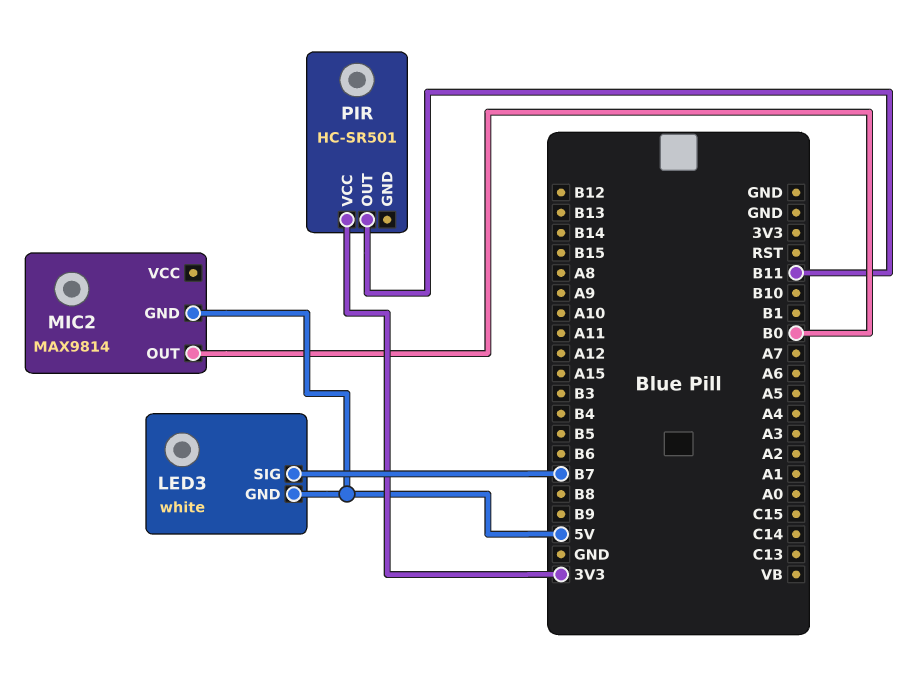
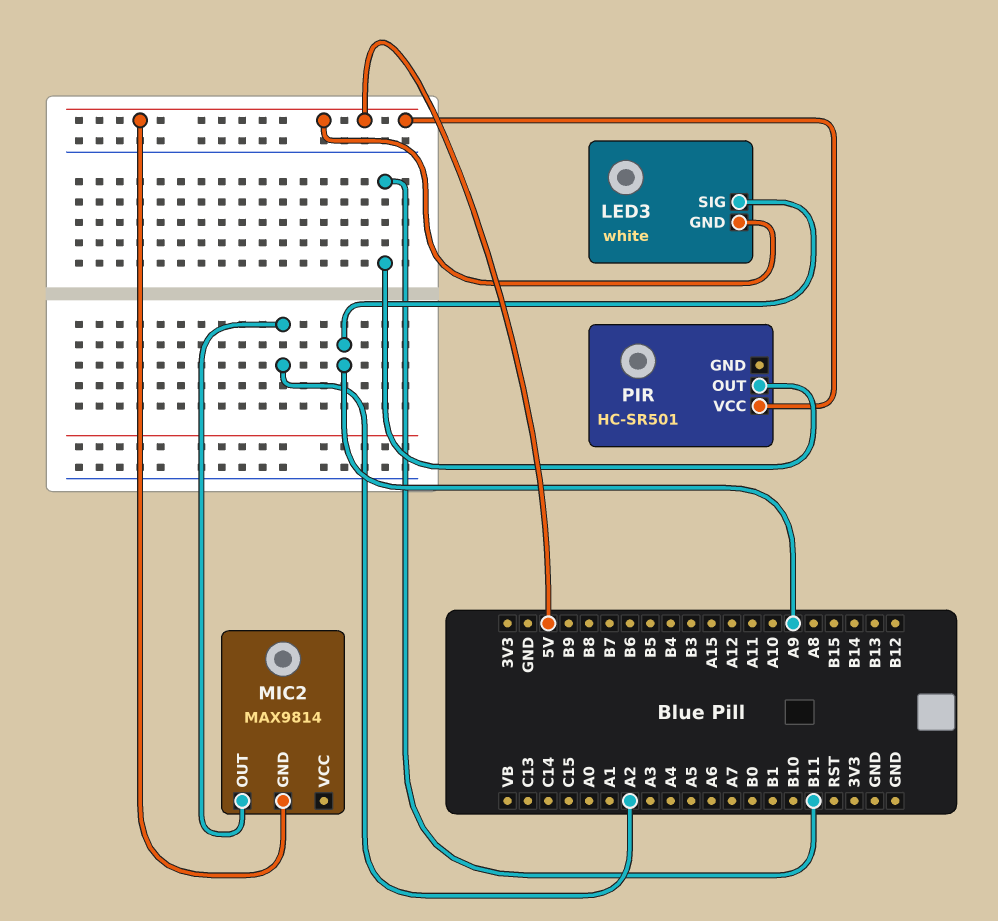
LED3 pin SIG: B7 -> A9
MIC2 pin OUT: B0 -> A2
PIR pin VCC: 3V3 -> 5V

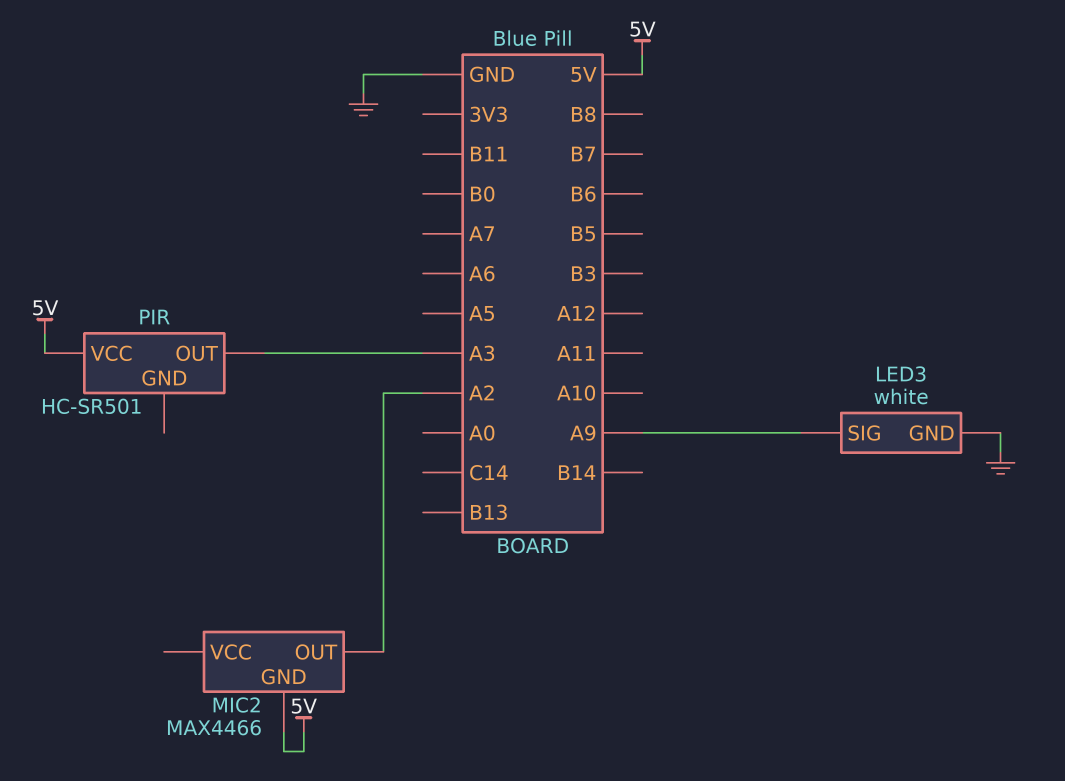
LED3 pin GND: 5V -> GND
MIC2: MAX9814 -> MAX4466
PIR pin OUT: B11 -> A3

